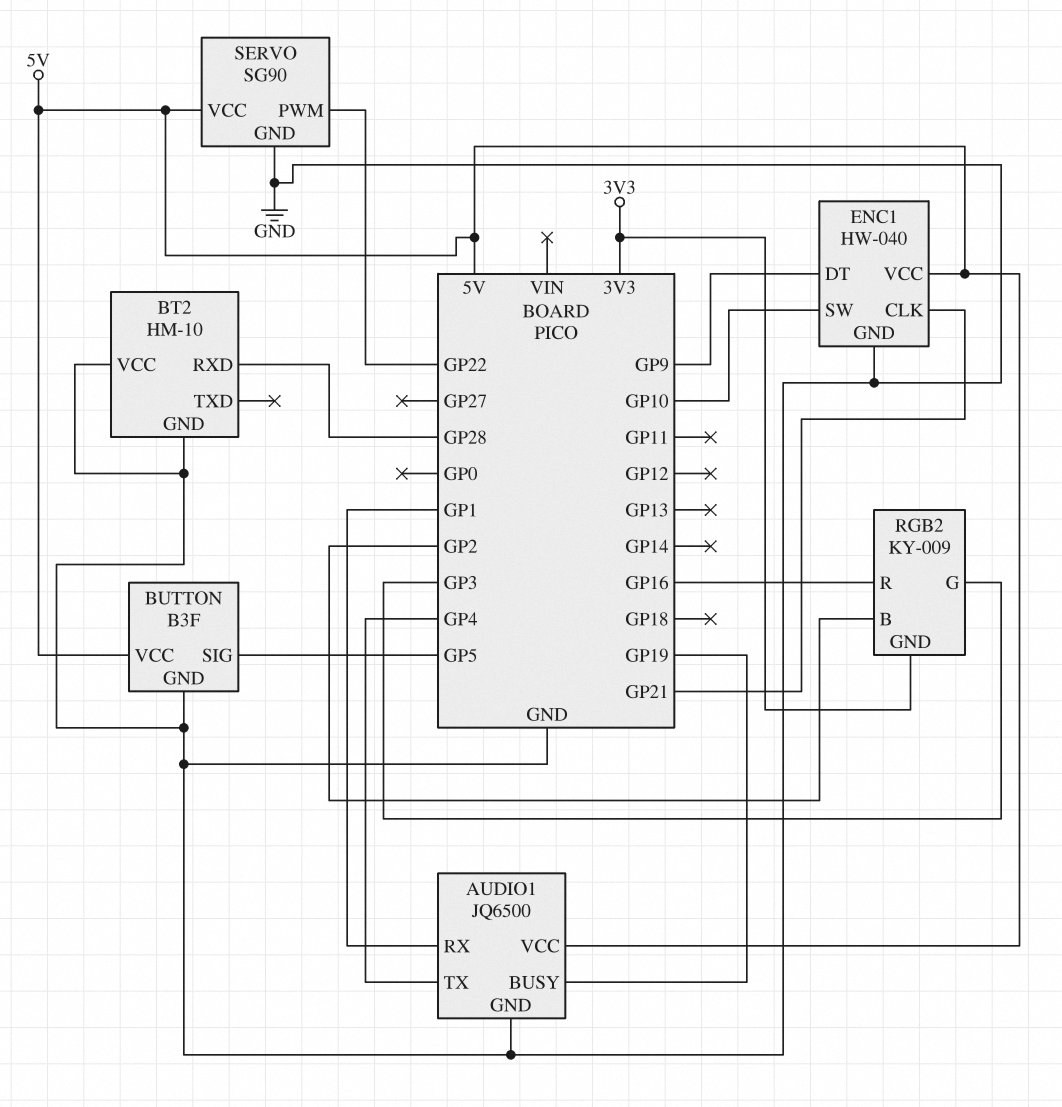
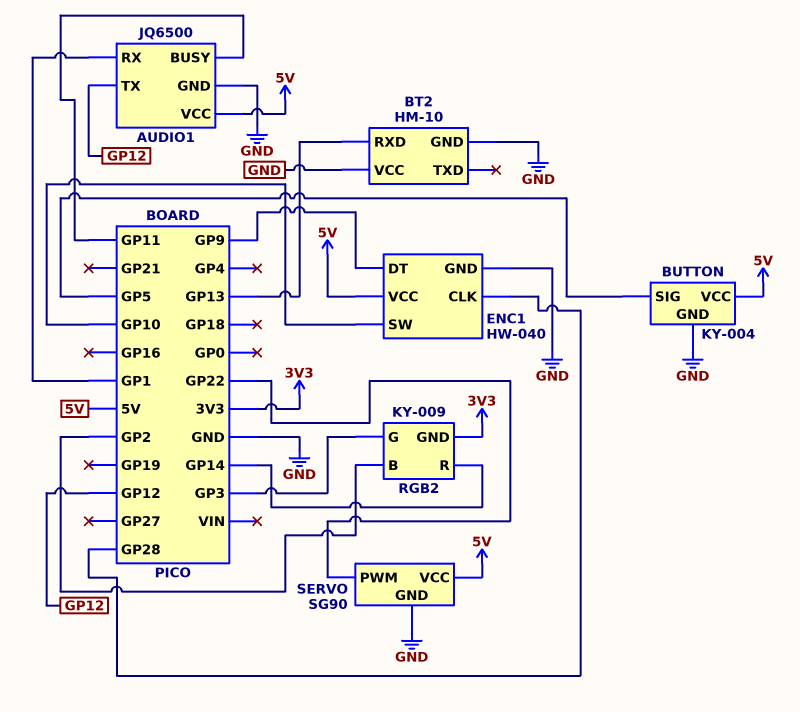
AUDIO1 pin BUSY: GP19 -> GP11
AUDIO1 pin TX: GP4 -> GP12
BT2 pin RXD: GP28 -> GP13
BUTTON: B3F -> KY-004
ENC1 pin CLK: GP21 -> GP28
RGB2 pin R: GP16 -> GP14

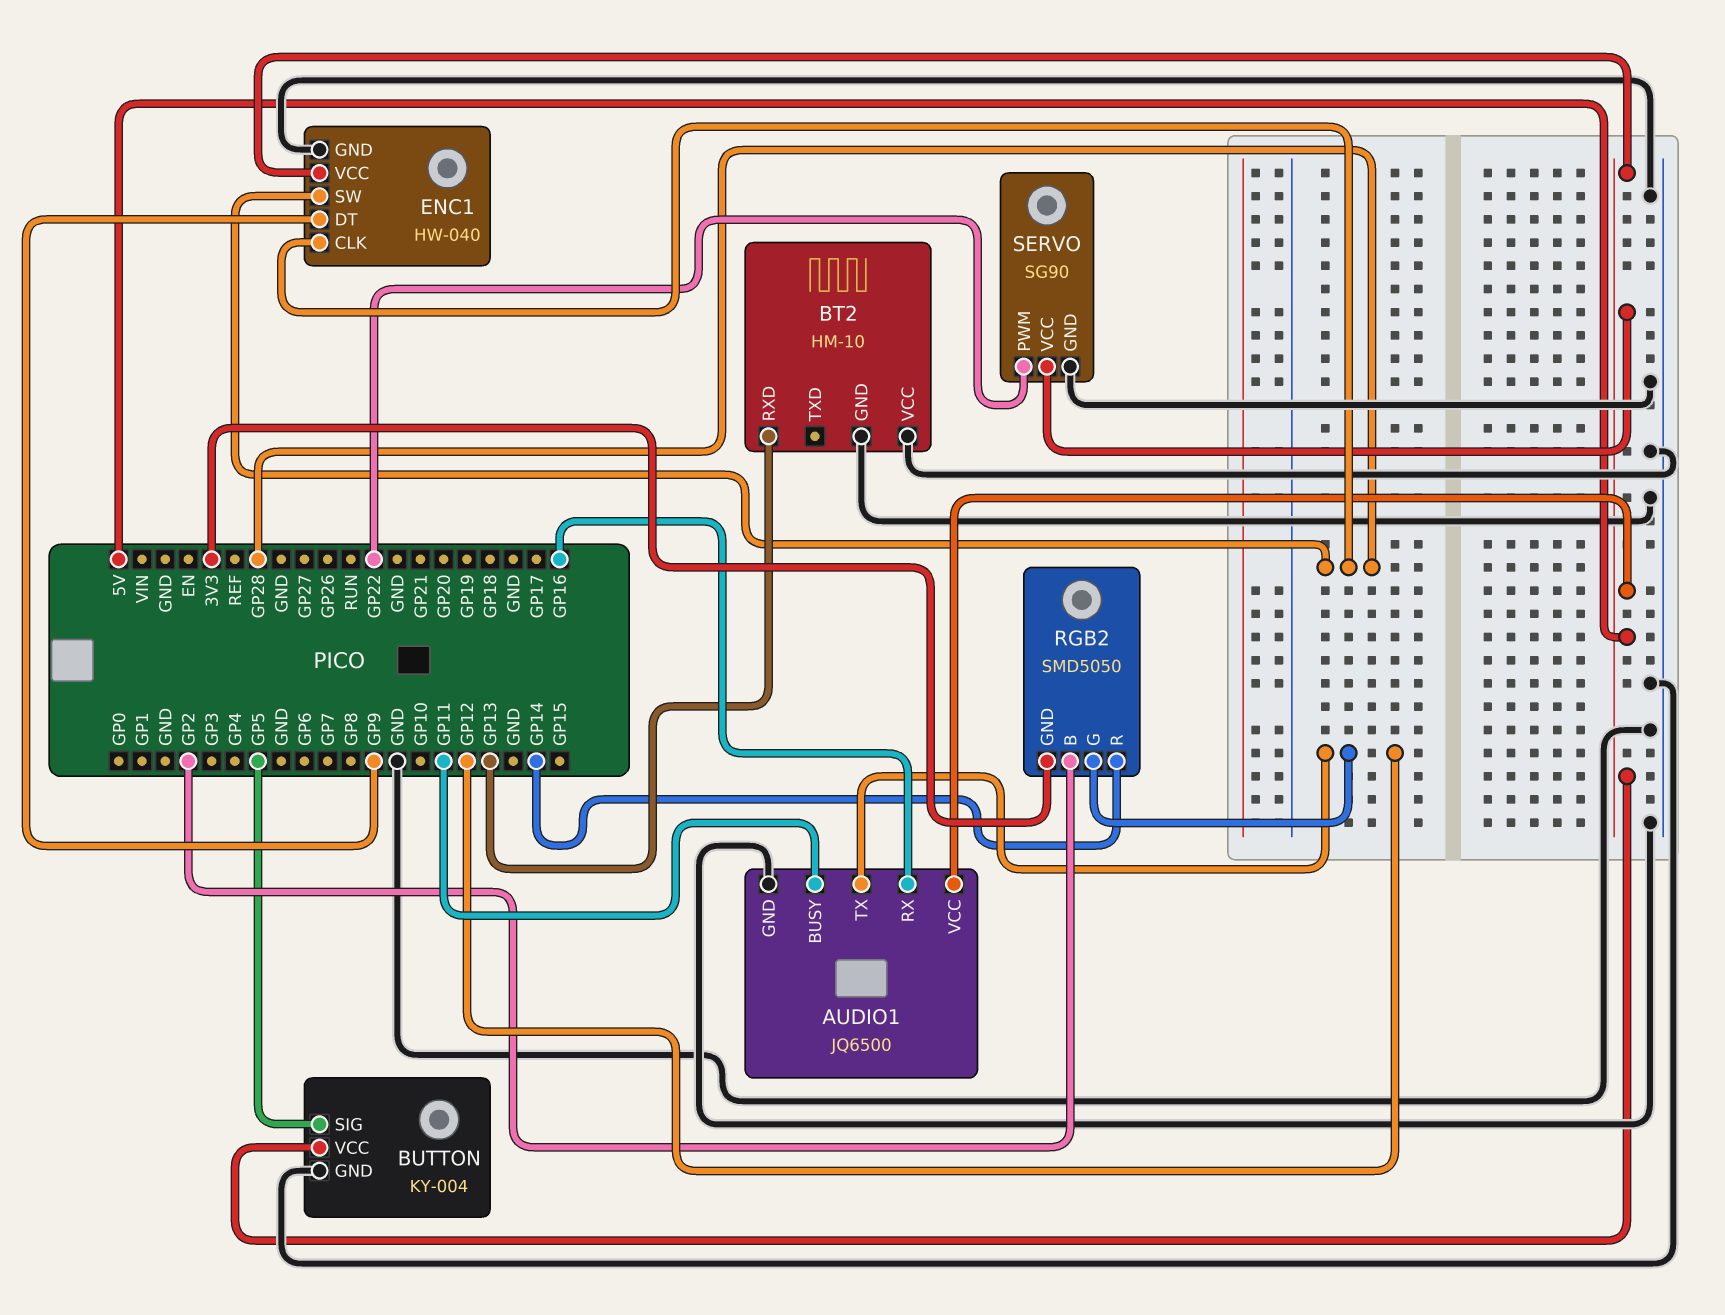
AUDIO1 pin RX: GP1 -> GP16
ENC1 pin SW: GP10 -> GP28
RGB2: KY-009 -> SMD5050
RGB2 pin G: GP3 -> GP12

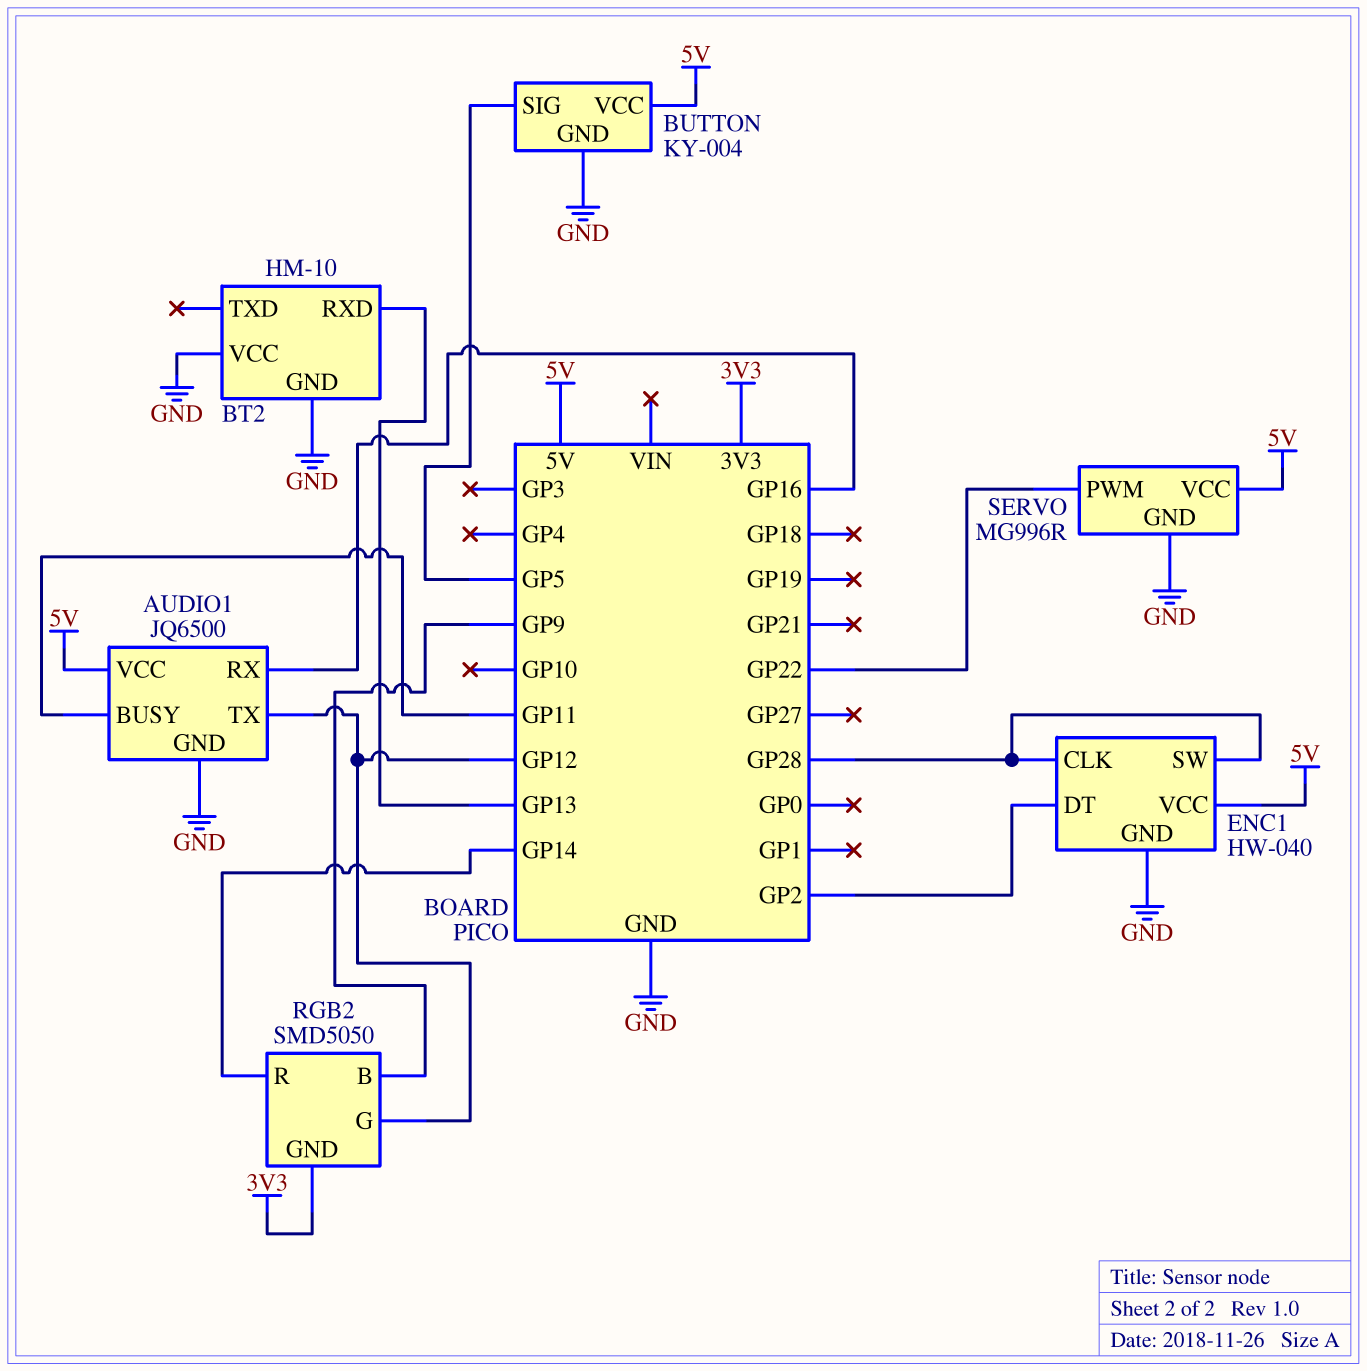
ENC1 pin DT: GP9 -> GP2
RGB2 pin B: GP2 -> GP9
SERVO: SG90 -> MG996R

